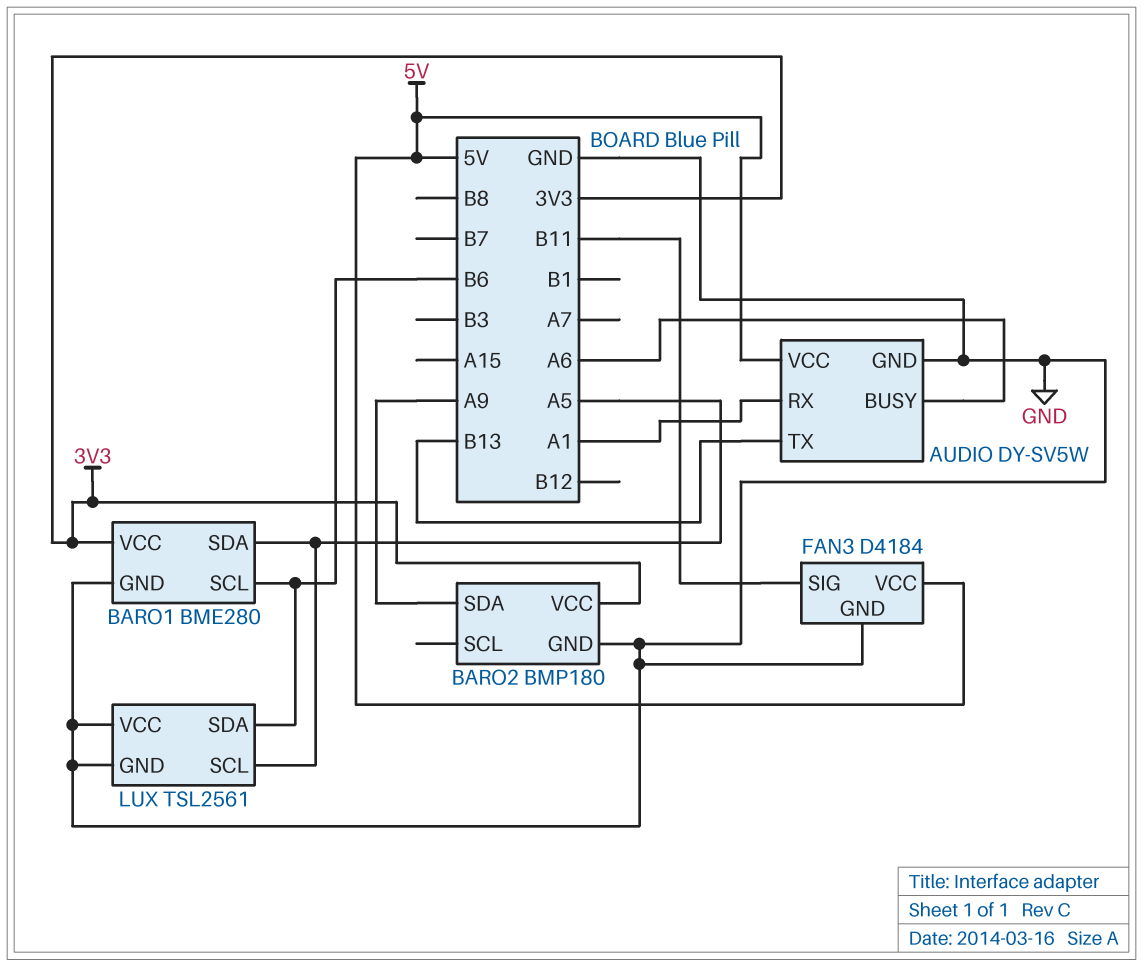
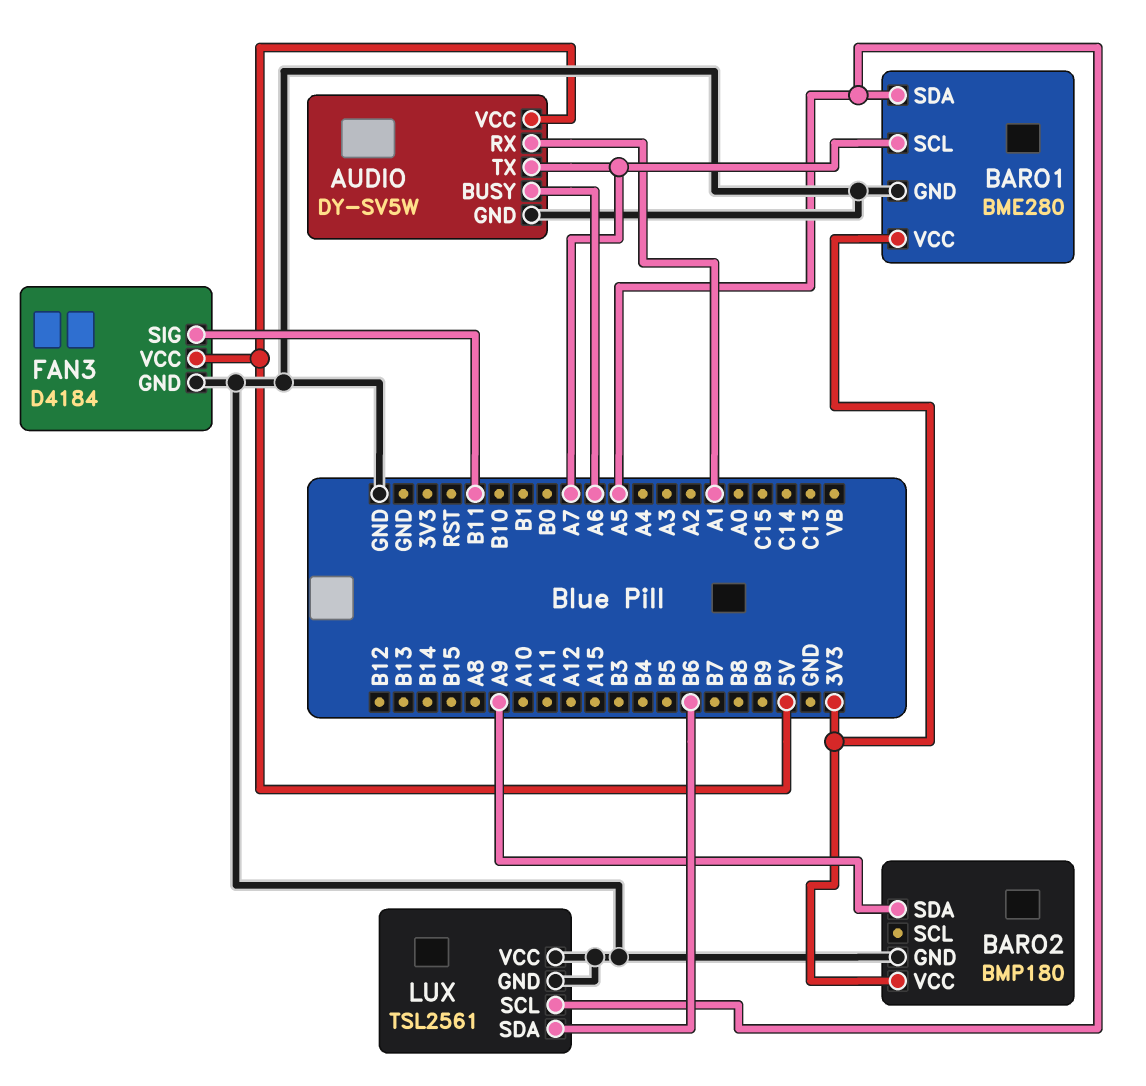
AUDIO pin TX: B13 -> A7
BARO1 pin SCL: B6 -> A7

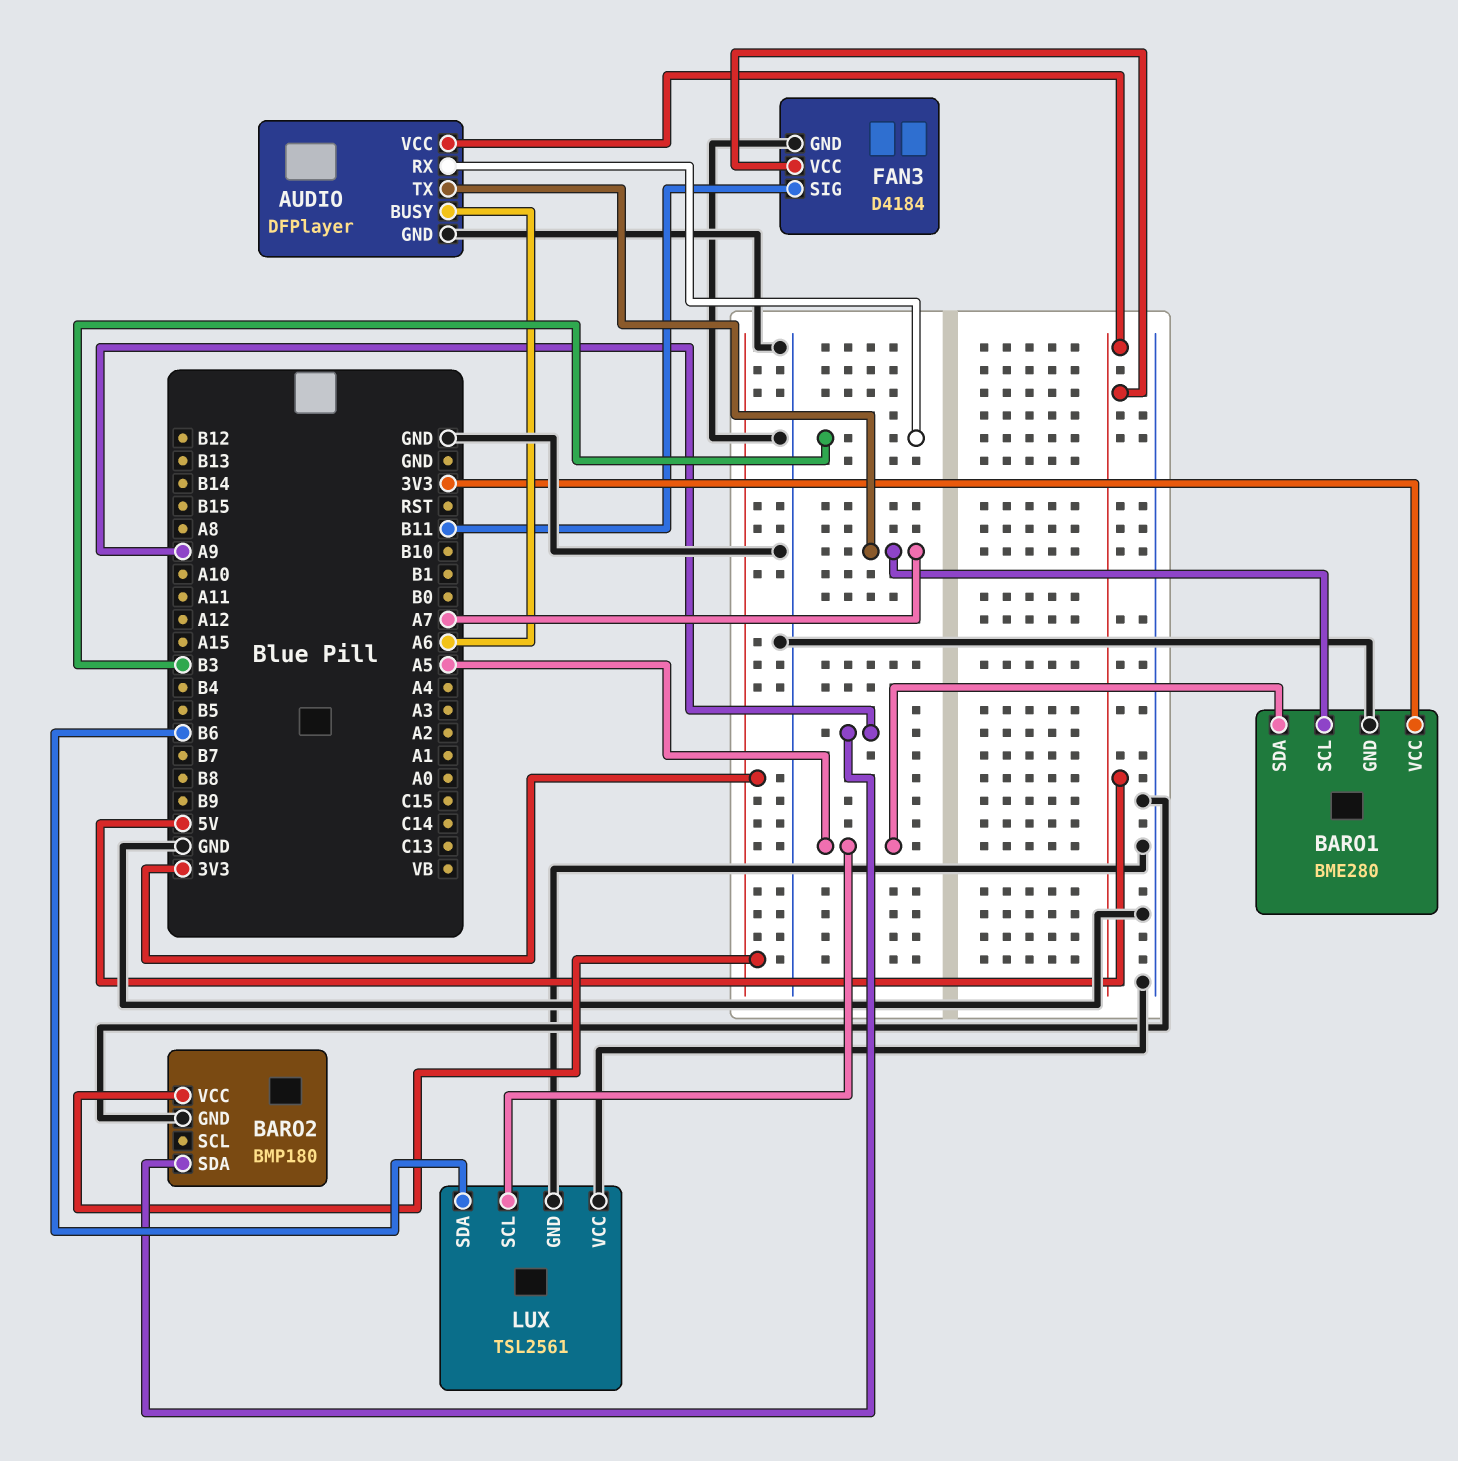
AUDIO: DY-SV5W -> DFPlayer
AUDIO pin RX: A1 -> B3

